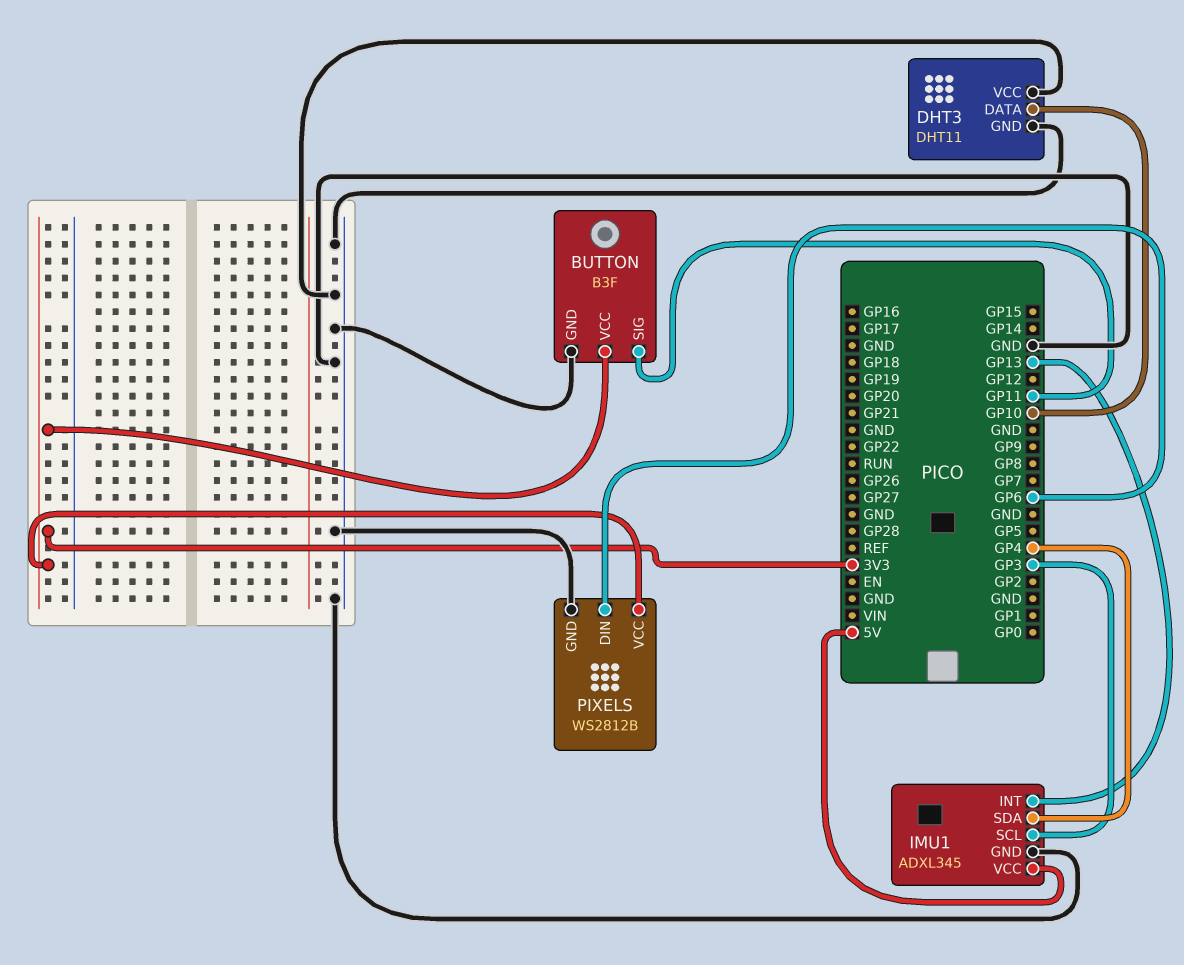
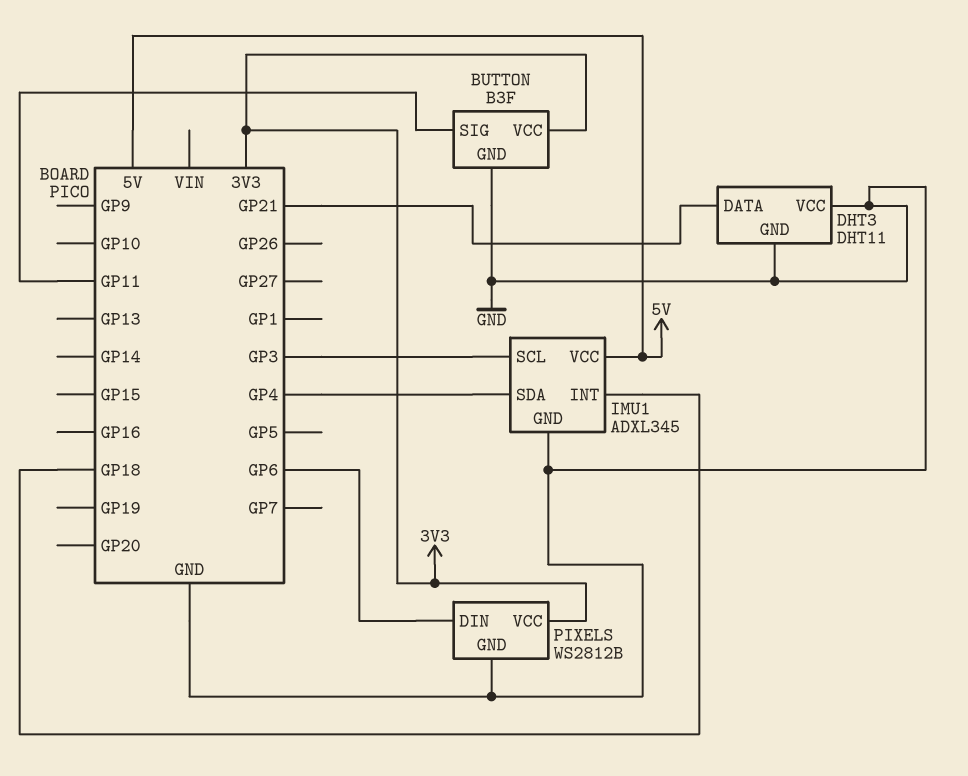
DHT3 pin DATA: GP10 -> GP21
IMU1 pin INT: GP13 -> GP18

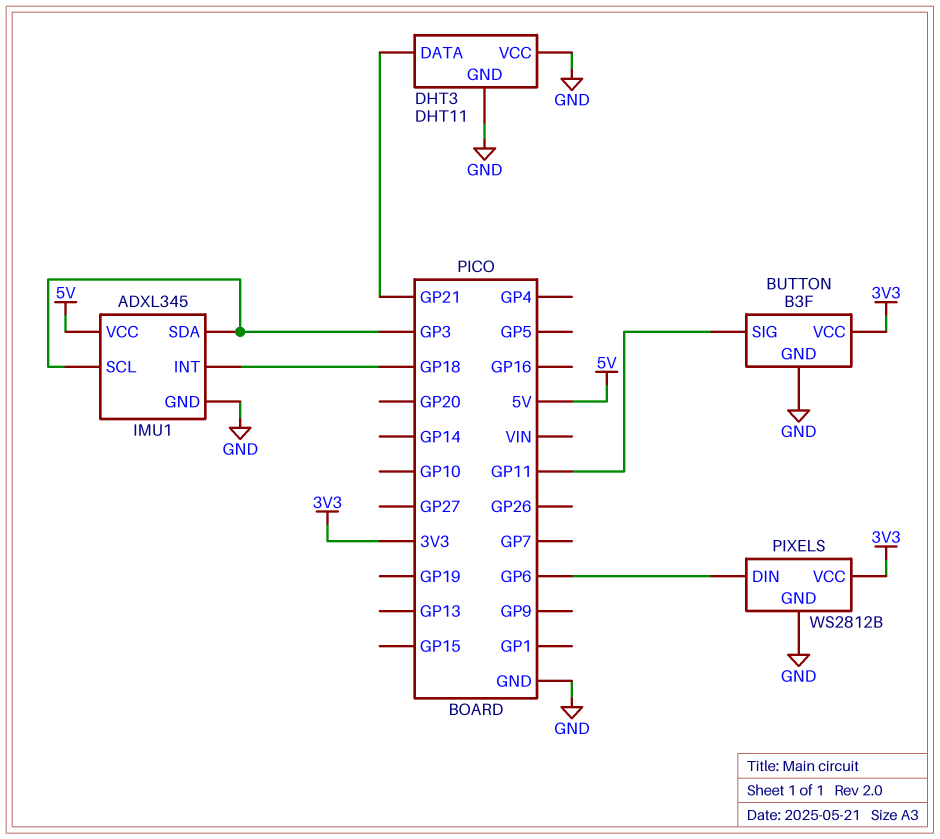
IMU1 pin SDA: GP4 -> GP3

